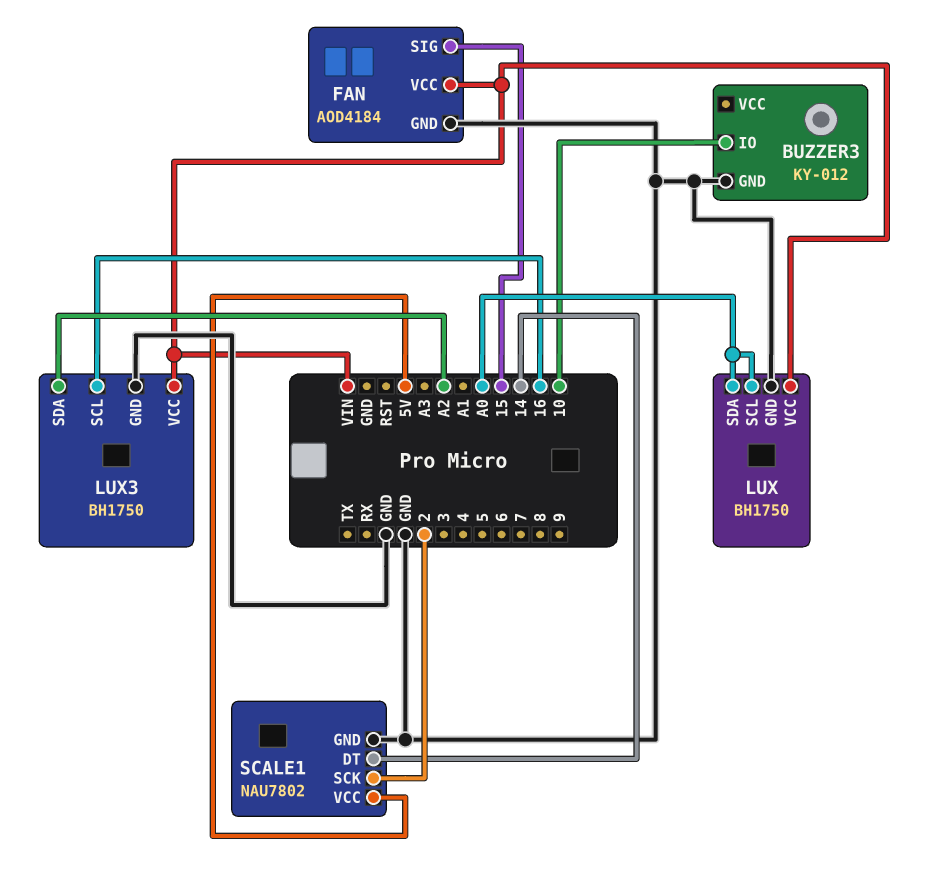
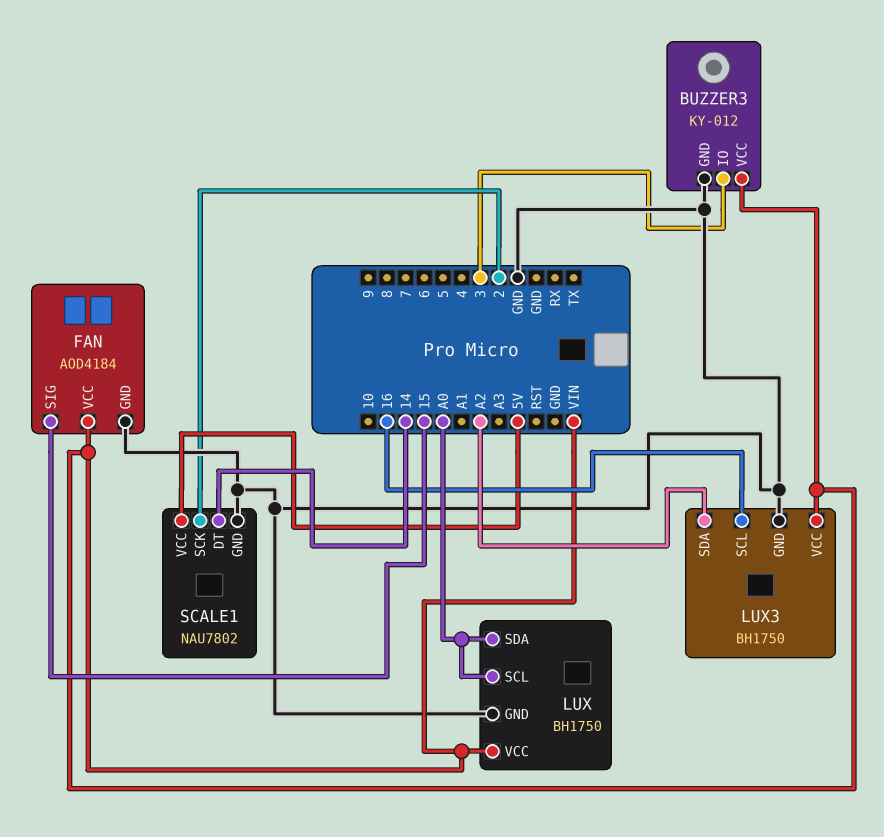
BUZZER3 pin IO: 10 -> 3
BUZZER3 pin VCC: none -> VIN

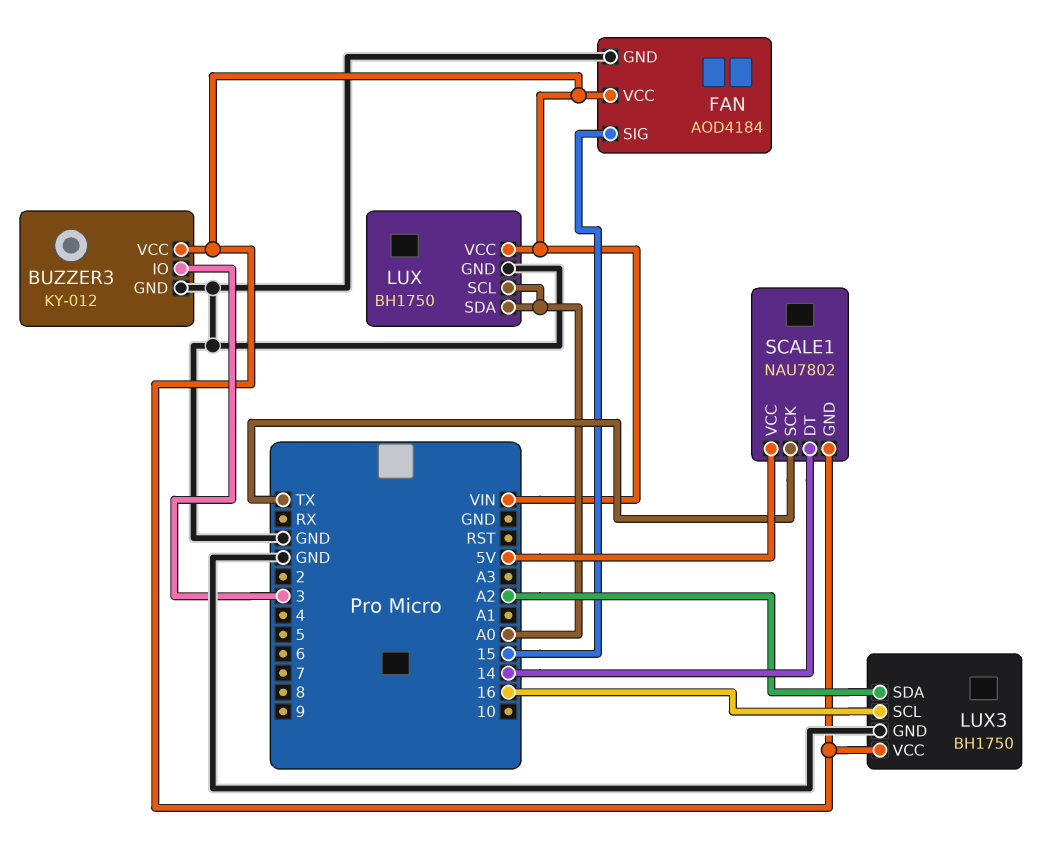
SCALE1 pin GND: GND -> VIN
SCALE1 pin SCK: 2 -> TX

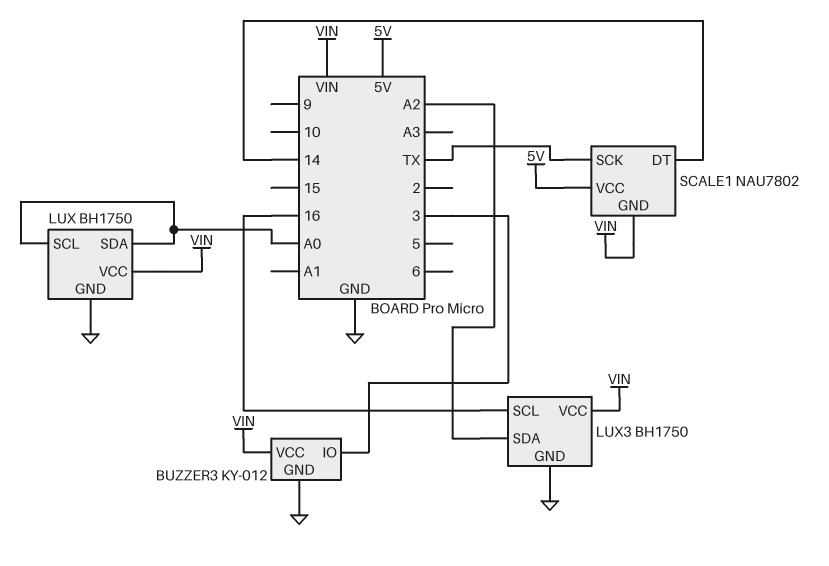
FAN: AOD4184 -> none
FAN pin GND: GND -> none
FAN pin SIG: 15 -> none
FAN pin VCC: VIN -> none

